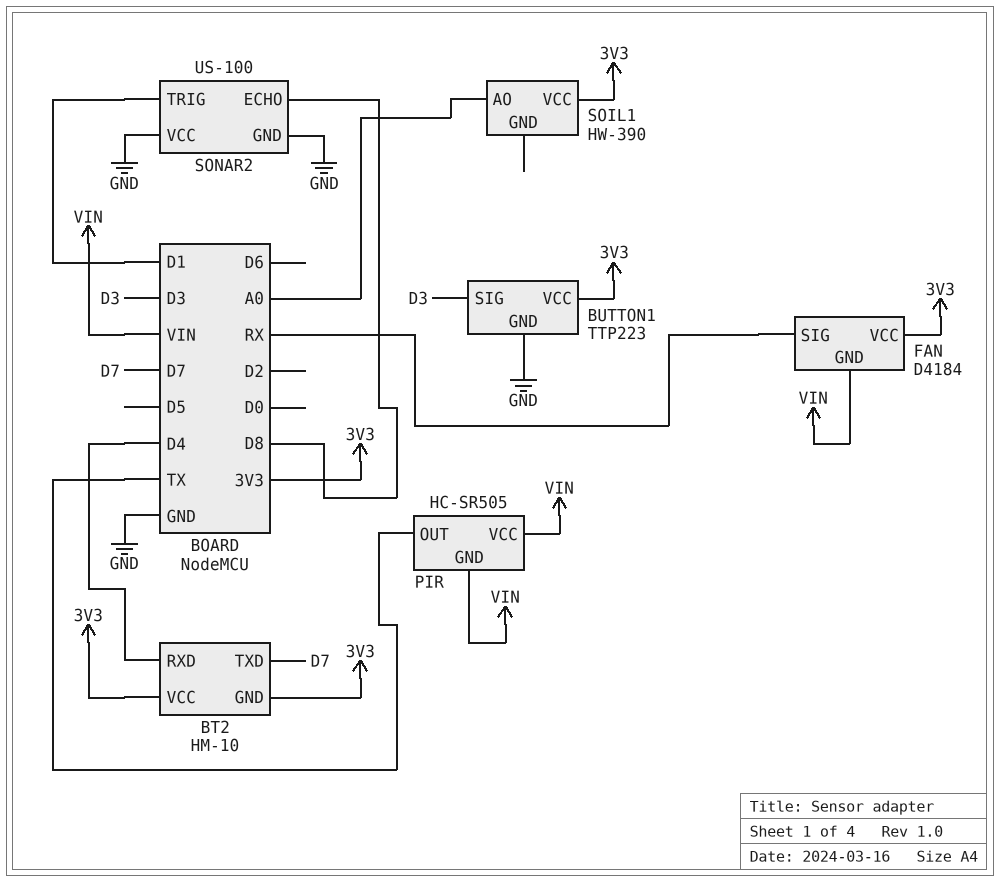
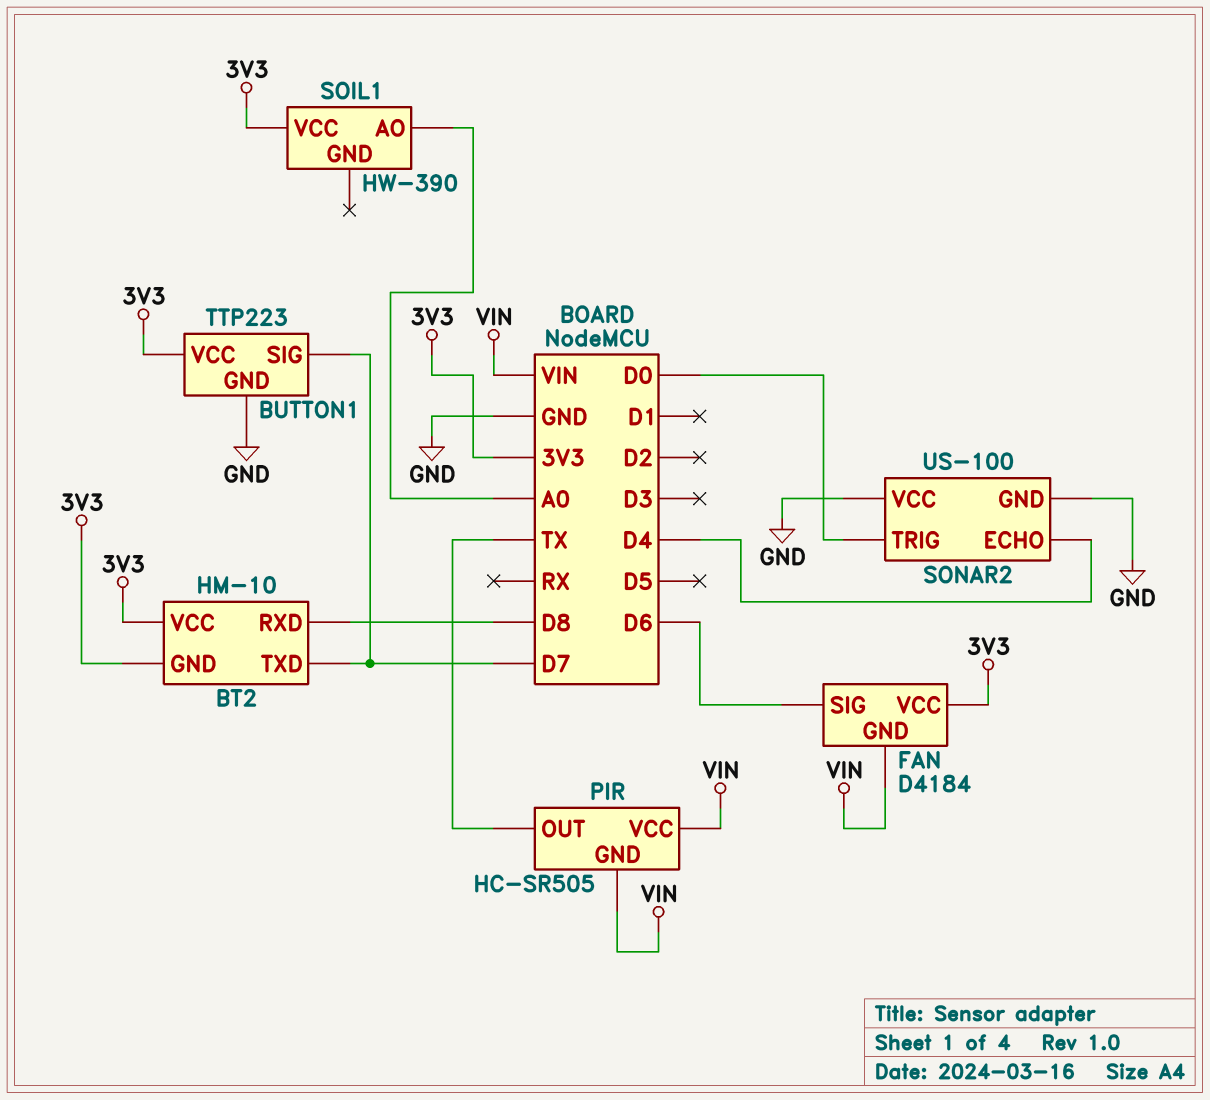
BT2 pin RXD: D4 -> D8
BUTTON1 pin SIG: D3 -> D7
FAN pin SIG: RX -> D6
SONAR2 pin ECHO: D8 -> D4
SONAR2 pin TRIG: D1 -> D0

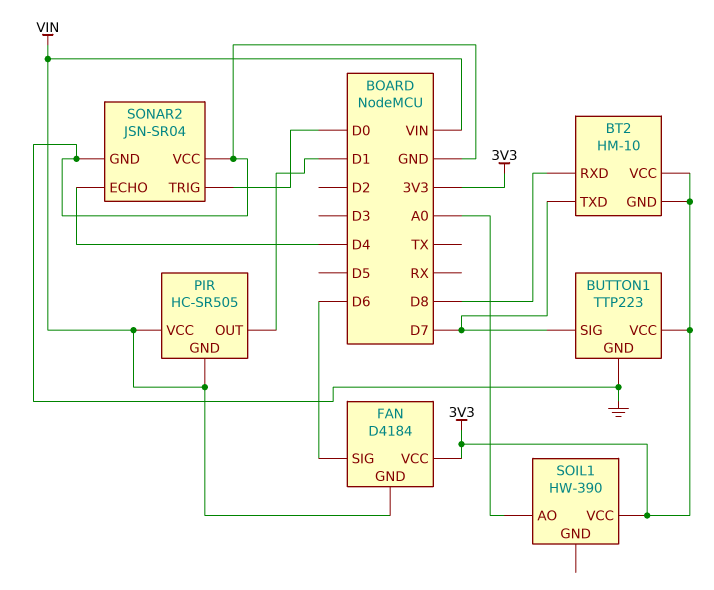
PIR pin OUT: TX -> D1
SONAR2: US-100 -> JSN-SR04

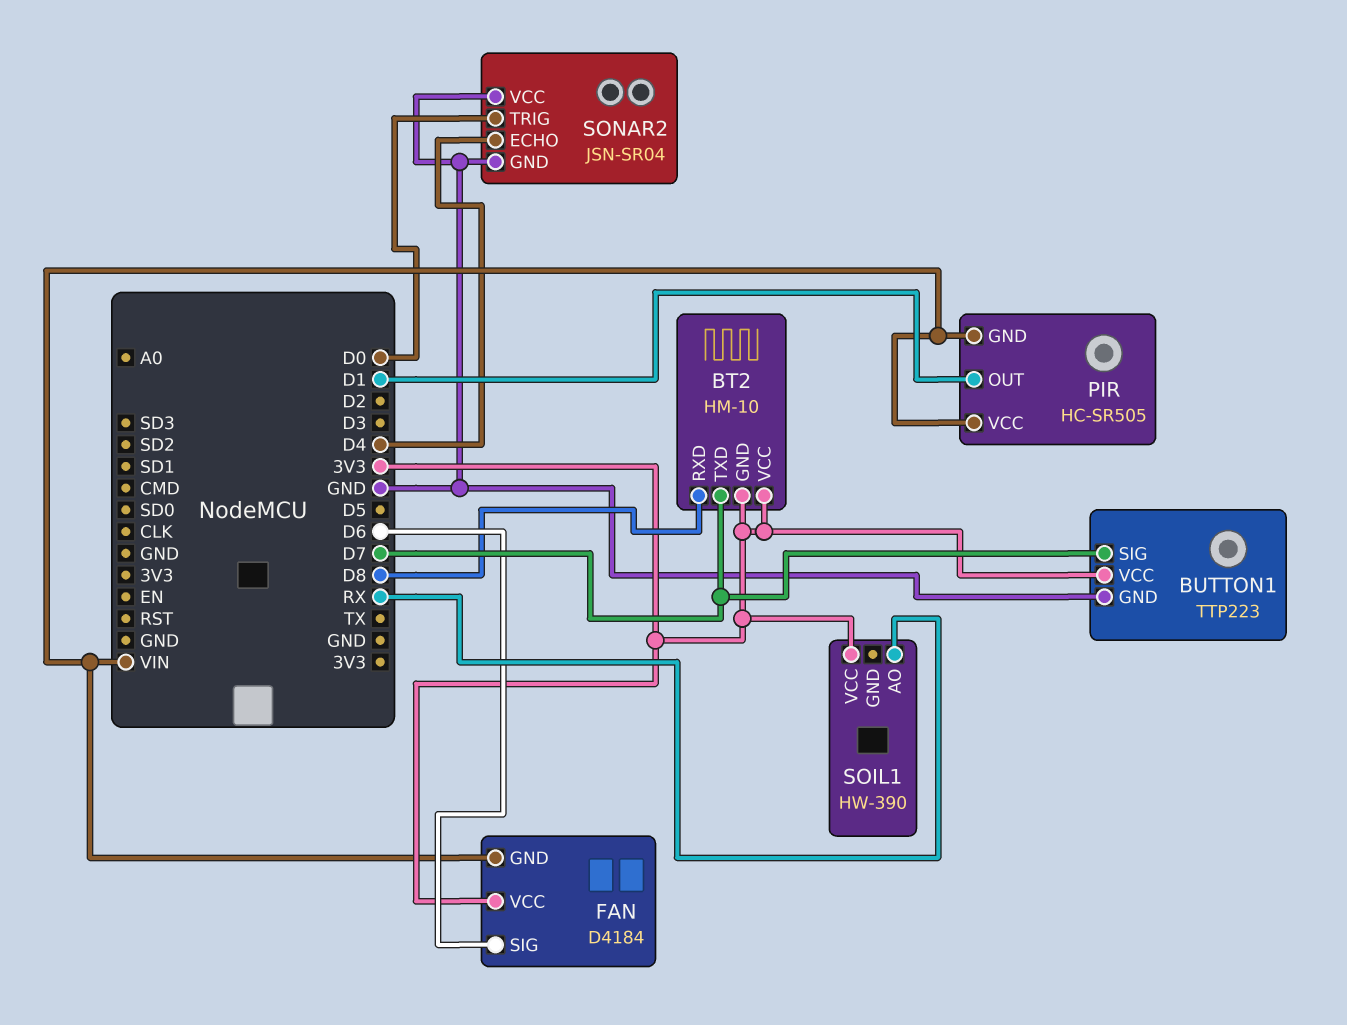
SOIL1 pin AO: A0 -> RX

